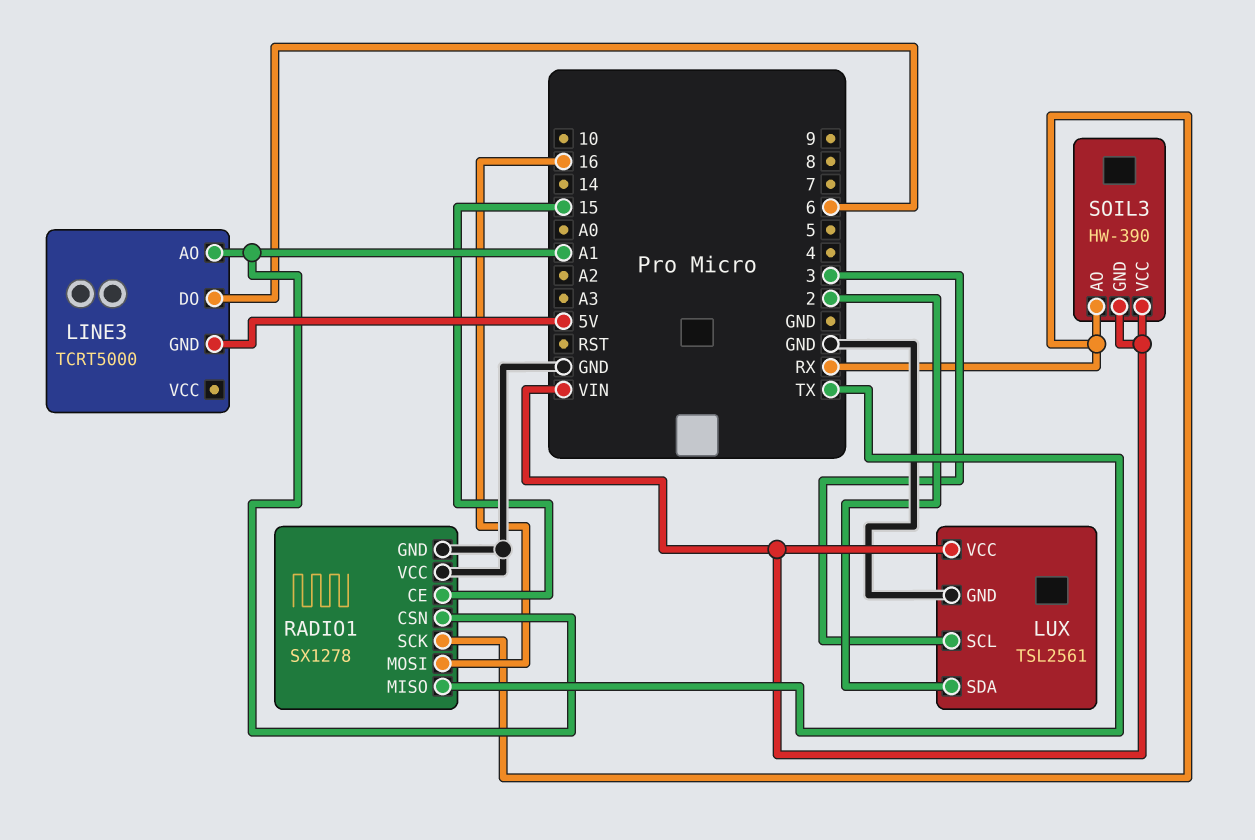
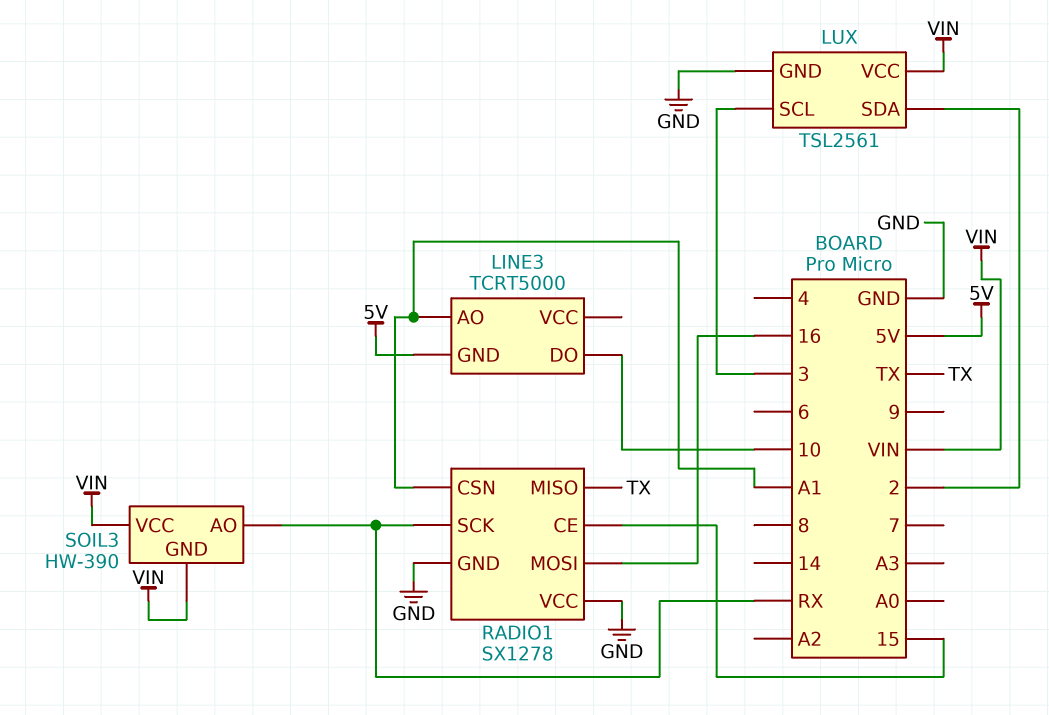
LINE3 pin DO: 6 -> 10

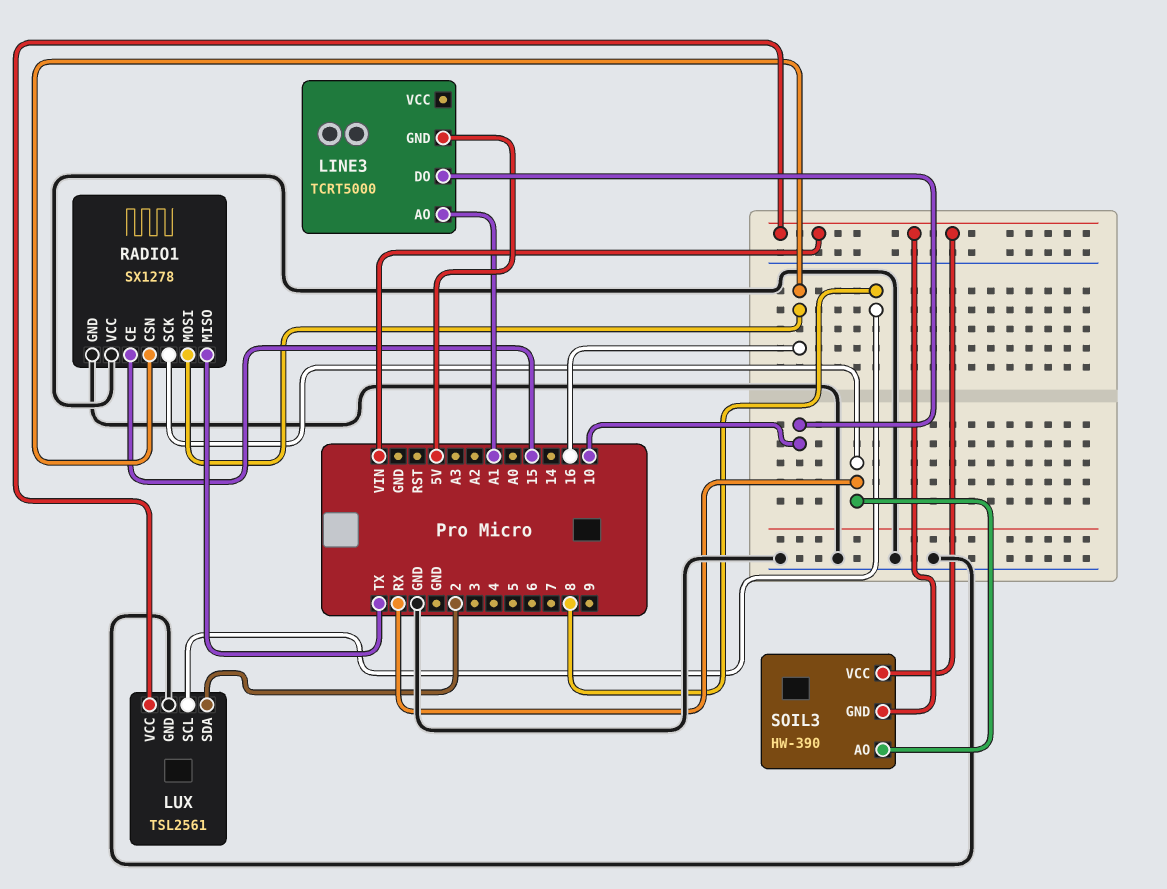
LUX pin SCL: 3 -> 8
RADIO1 pin CSN: A1 -> 16

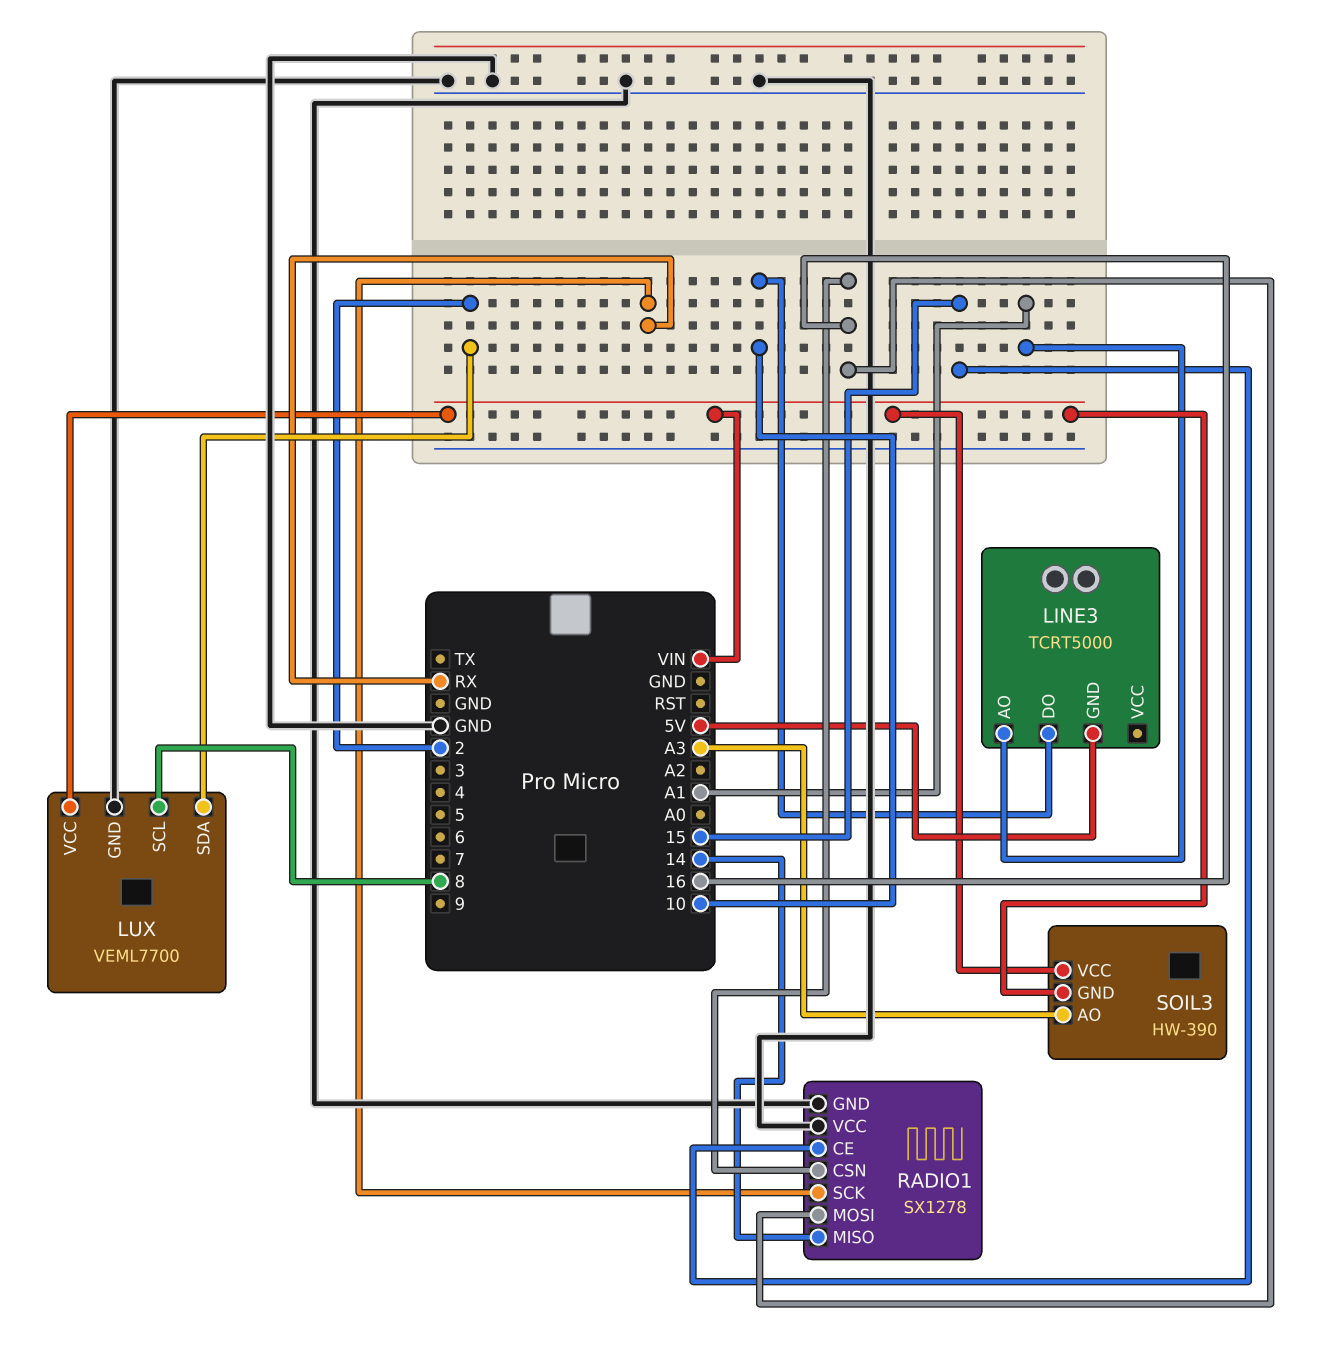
LUX: TSL2561 -> VEML7700
RADIO1 pin MISO: TX -> 14
SOIL3 pin AO: RX -> A3

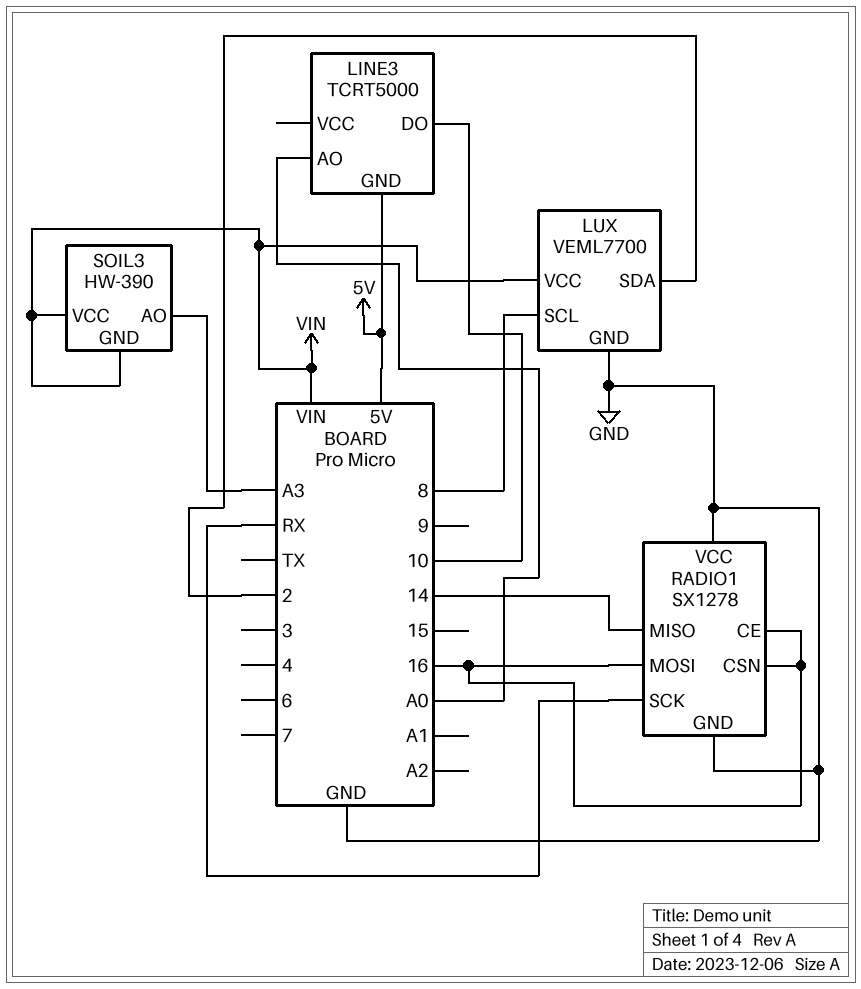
LINE3 pin AO: A1 -> A0
RADIO1 pin CE: 15 -> 16

